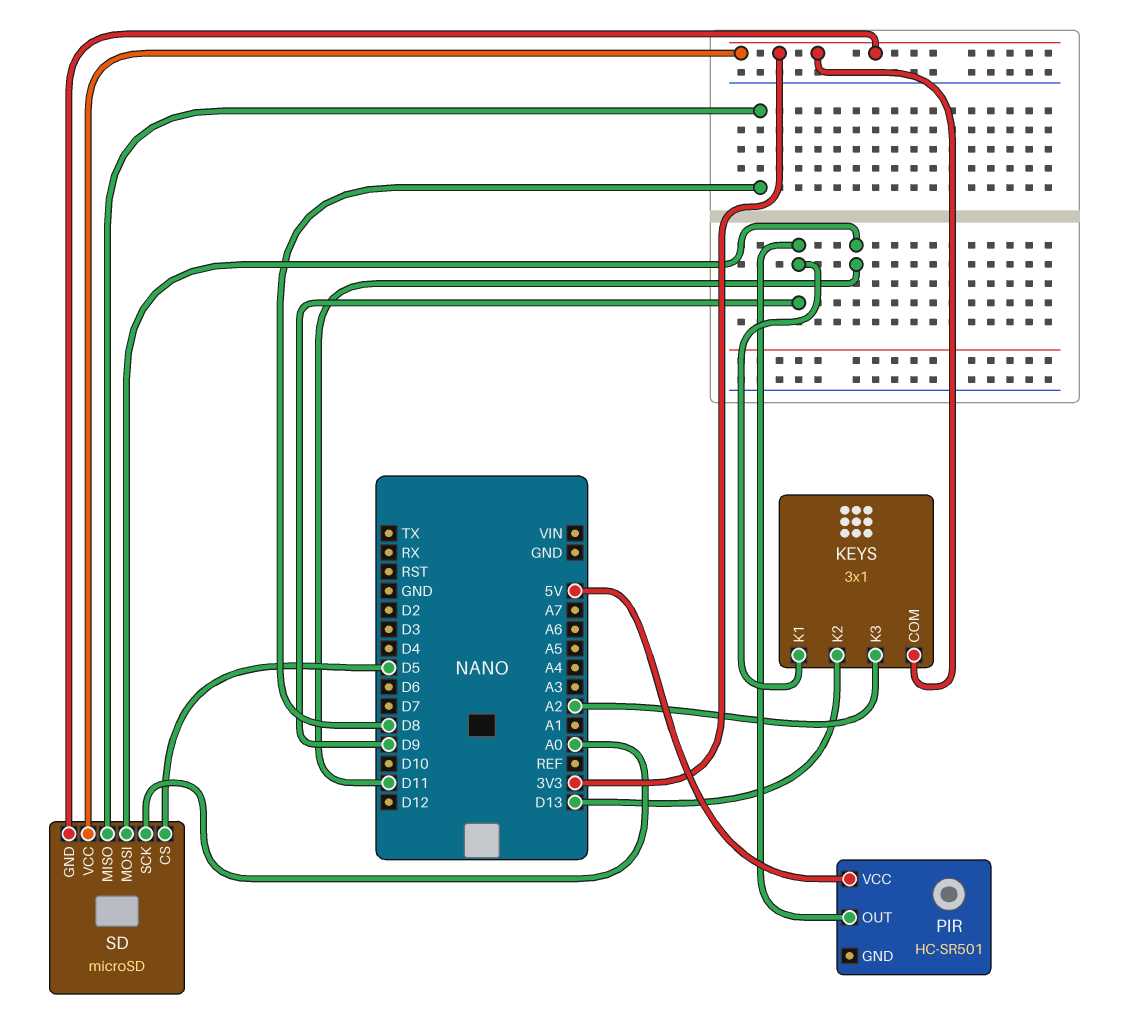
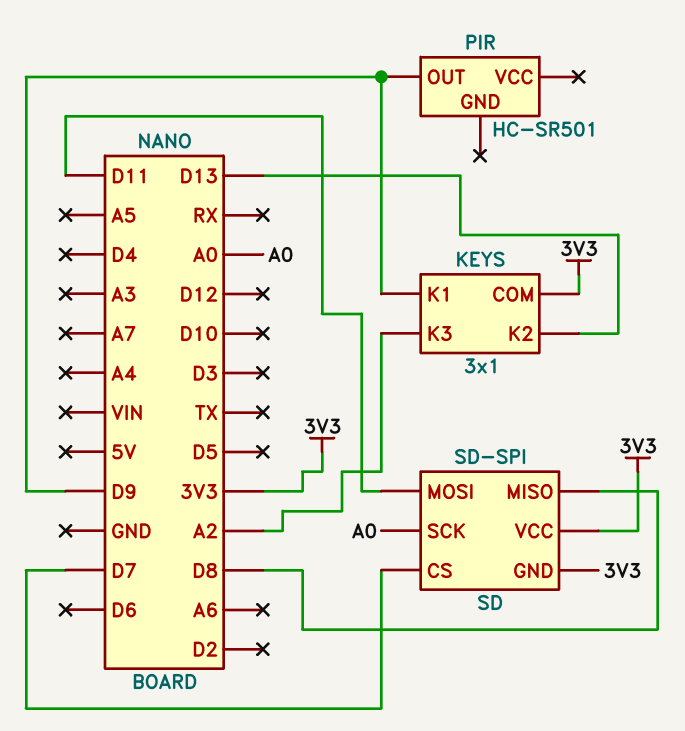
PIR pin VCC: 5V -> none
SD: microSD -> SD-SPI
SD pin CS: D5 -> D7

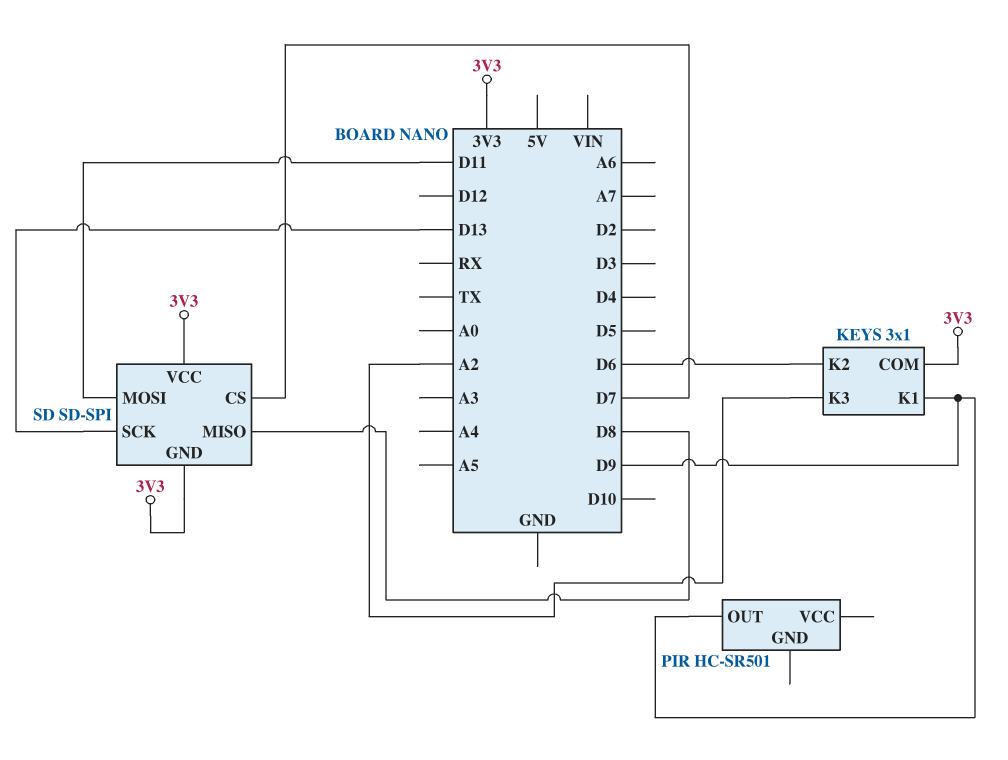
KEYS pin K2: D13 -> D6
SD pin SCK: A0 -> D13

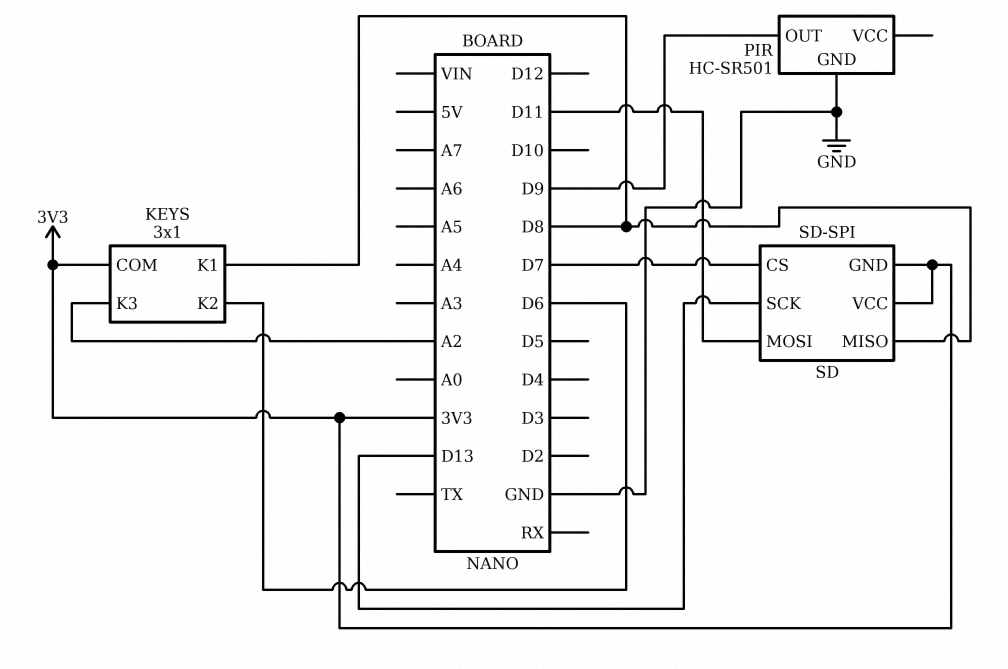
KEYS pin K1: D9 -> D8
PIR pin GND: none -> GND

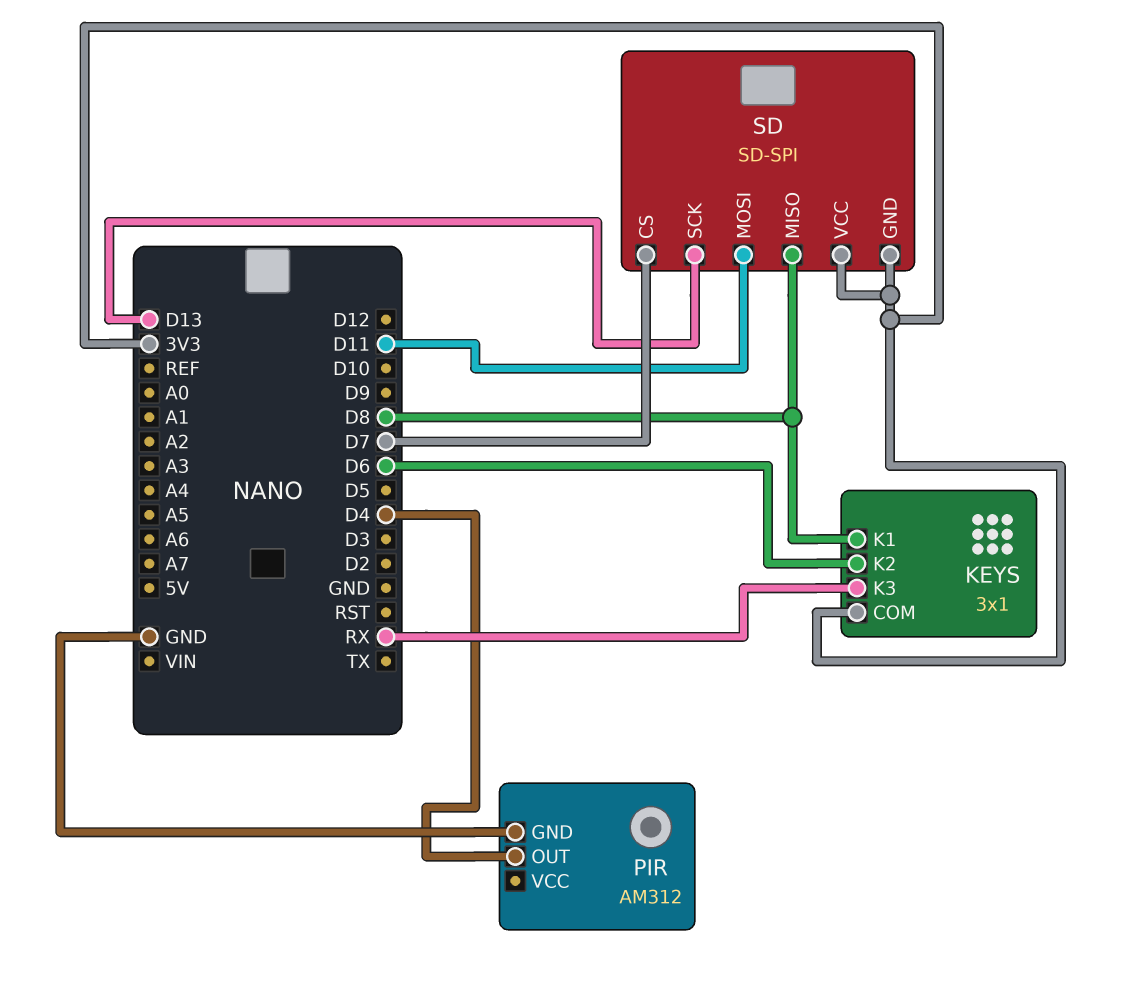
KEYS pin K3: A2 -> RX
PIR: HC-SR501 -> AM312
PIR pin OUT: D9 -> D4

